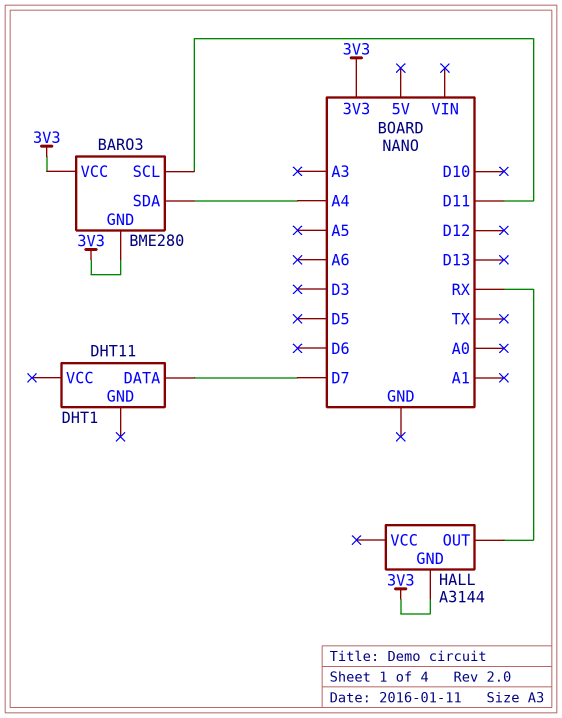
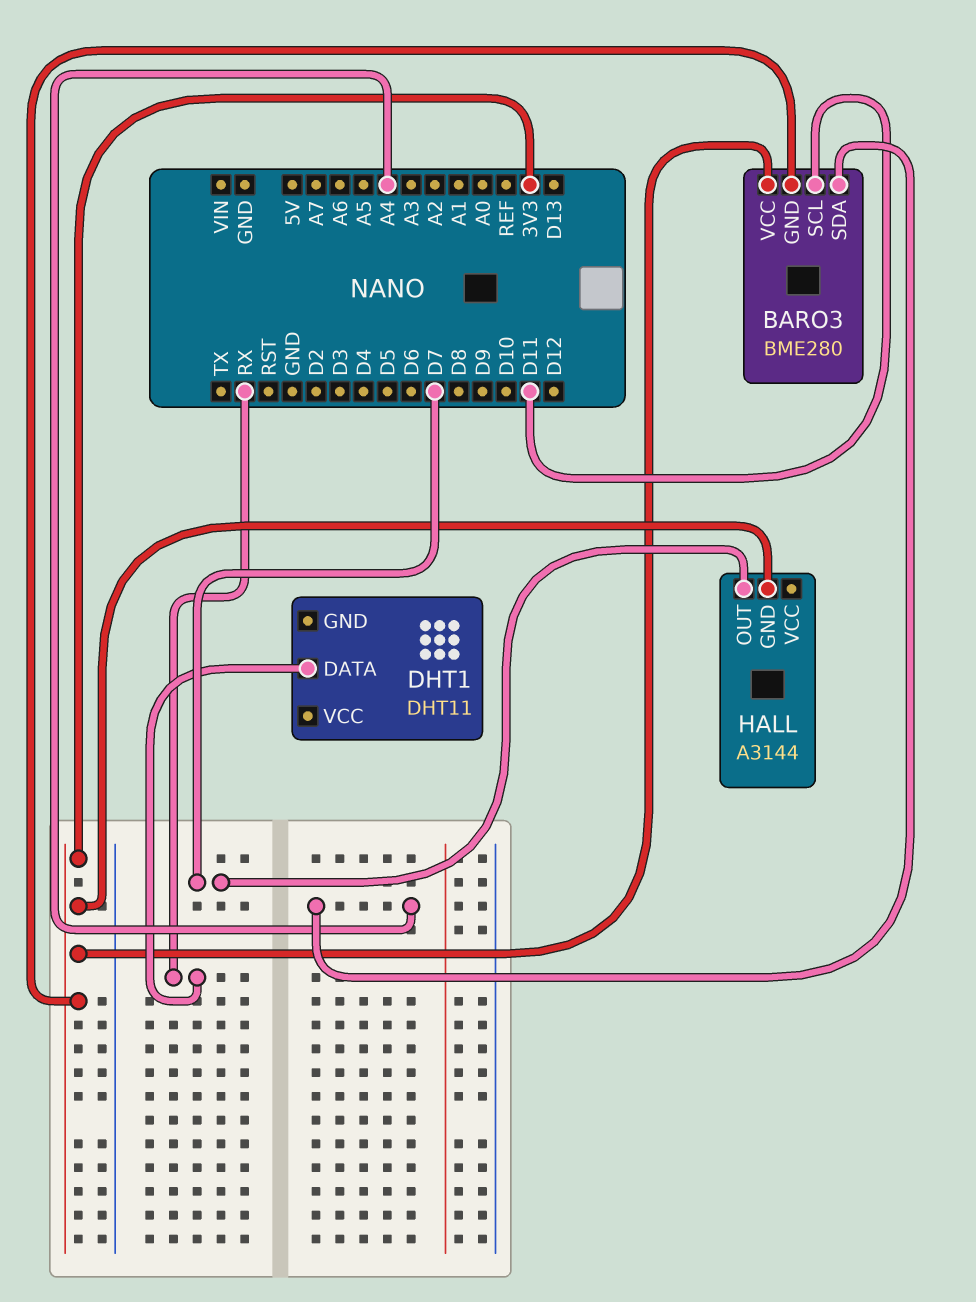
DHT1 pin DATA: D7 -> RX
HALL pin OUT: RX -> D7

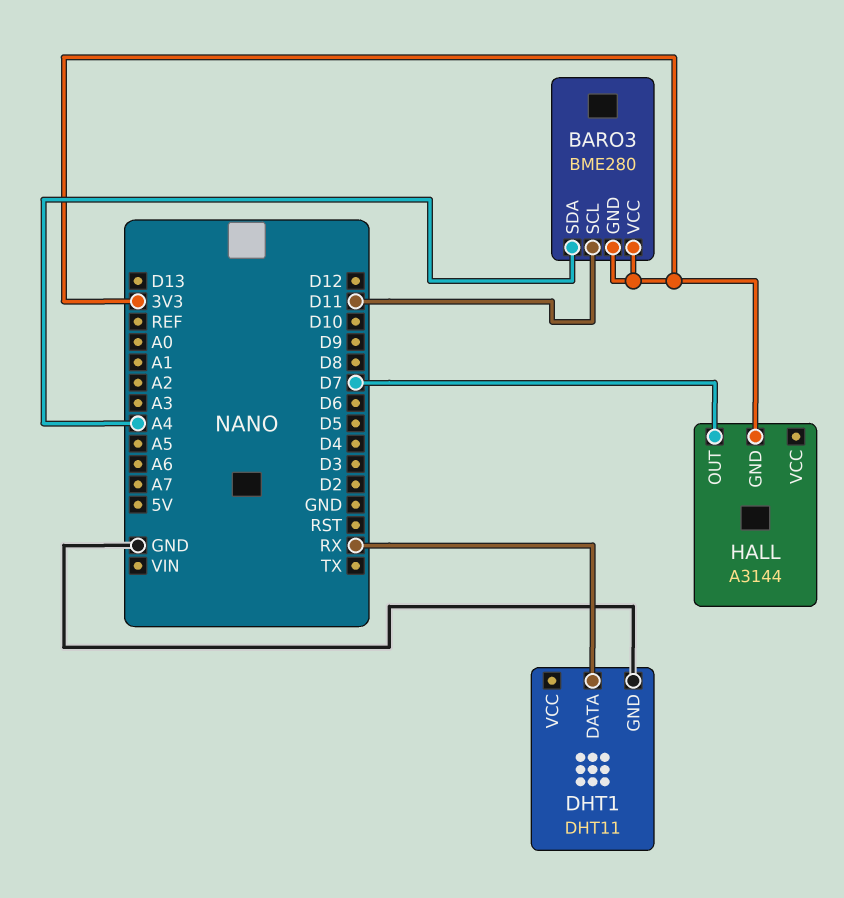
DHT1 pin GND: none -> GND

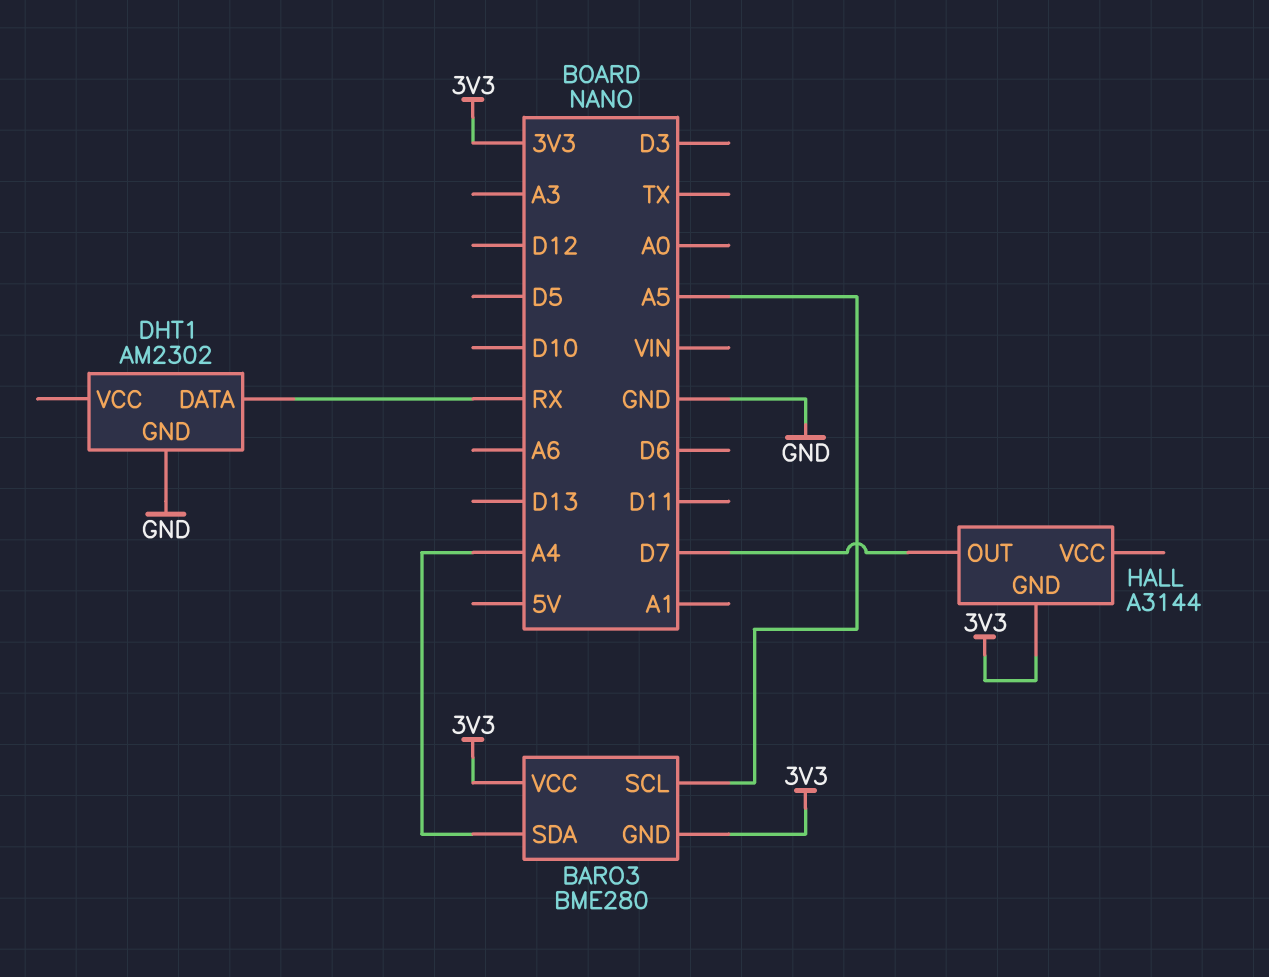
BARO3 pin SCL: D11 -> A5
DHT1: DHT11 -> AM2302

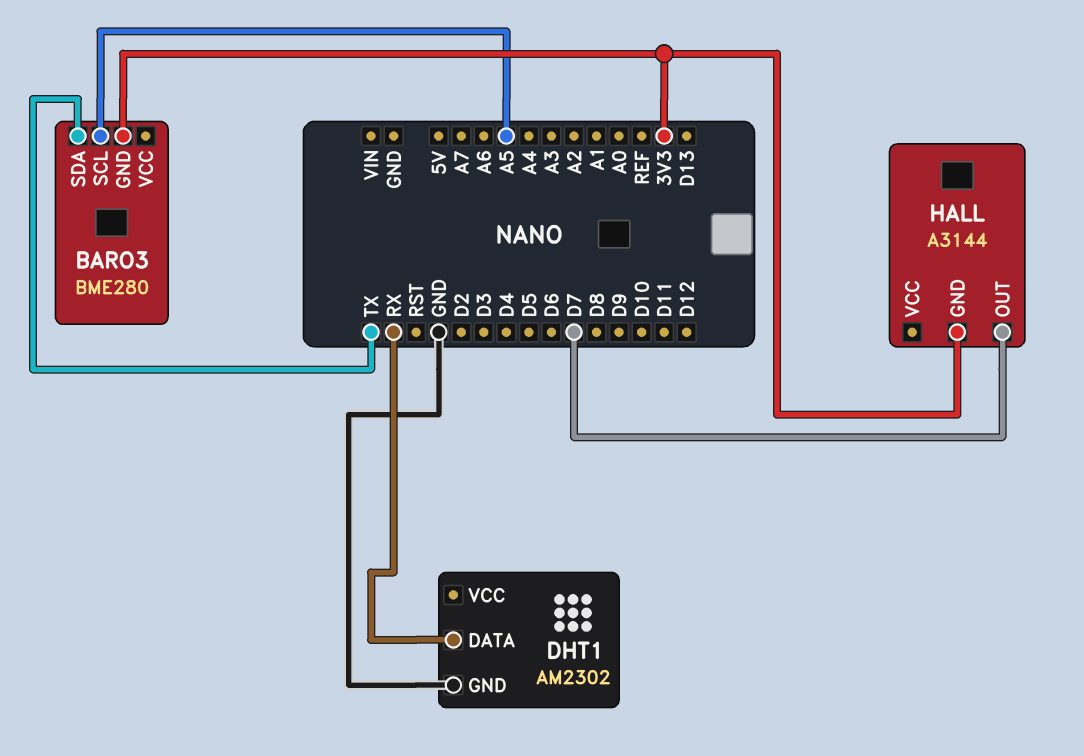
BARO3 pin SDA: A4 -> TX
BARO3 pin VCC: 3V3 -> none

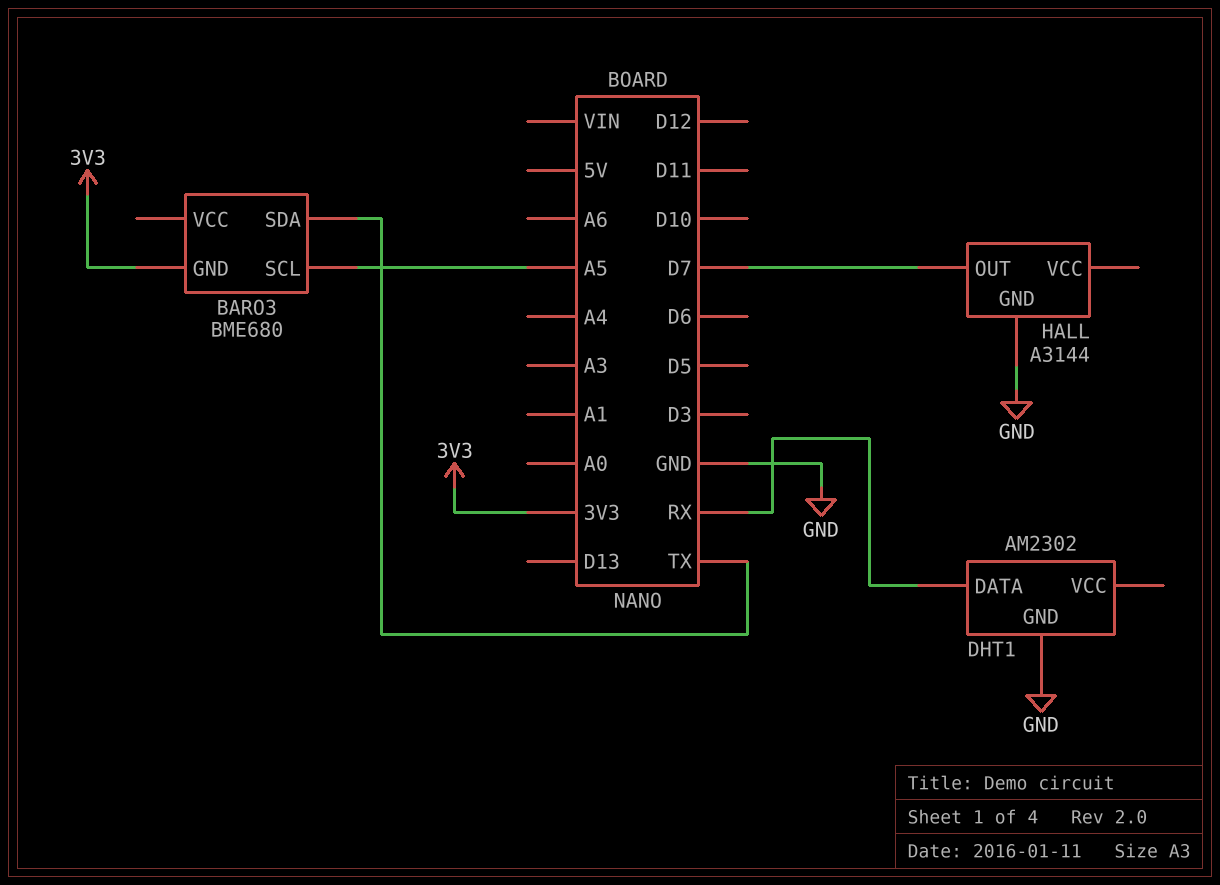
BARO3: BME280 -> BME680
HALL pin GND: 3V3 -> GND

